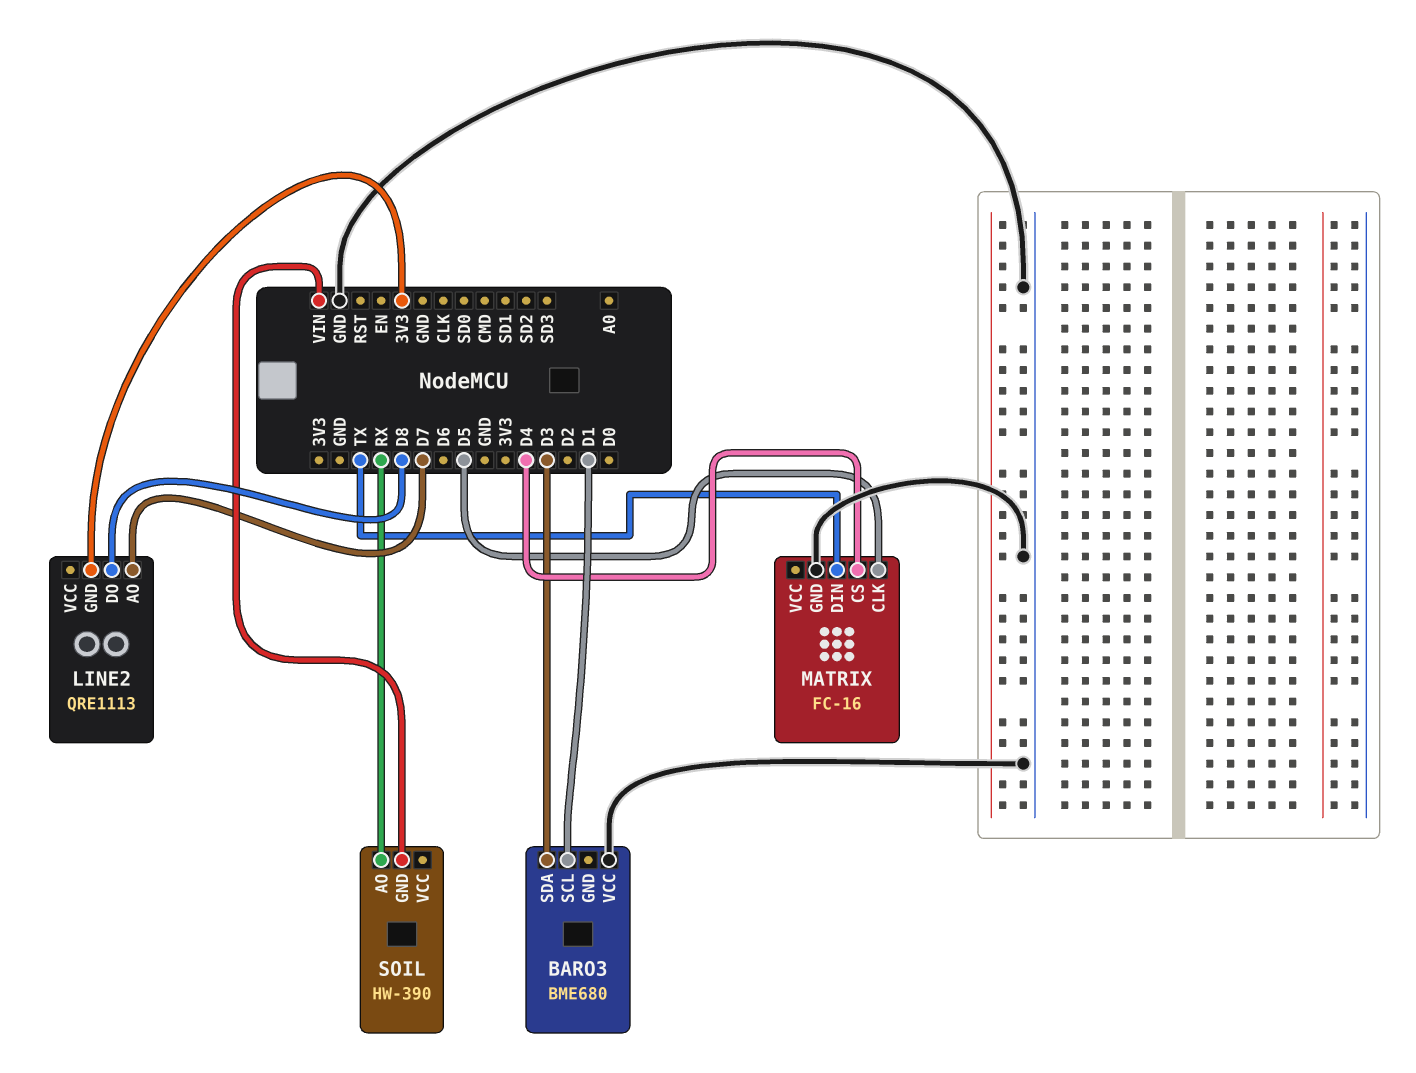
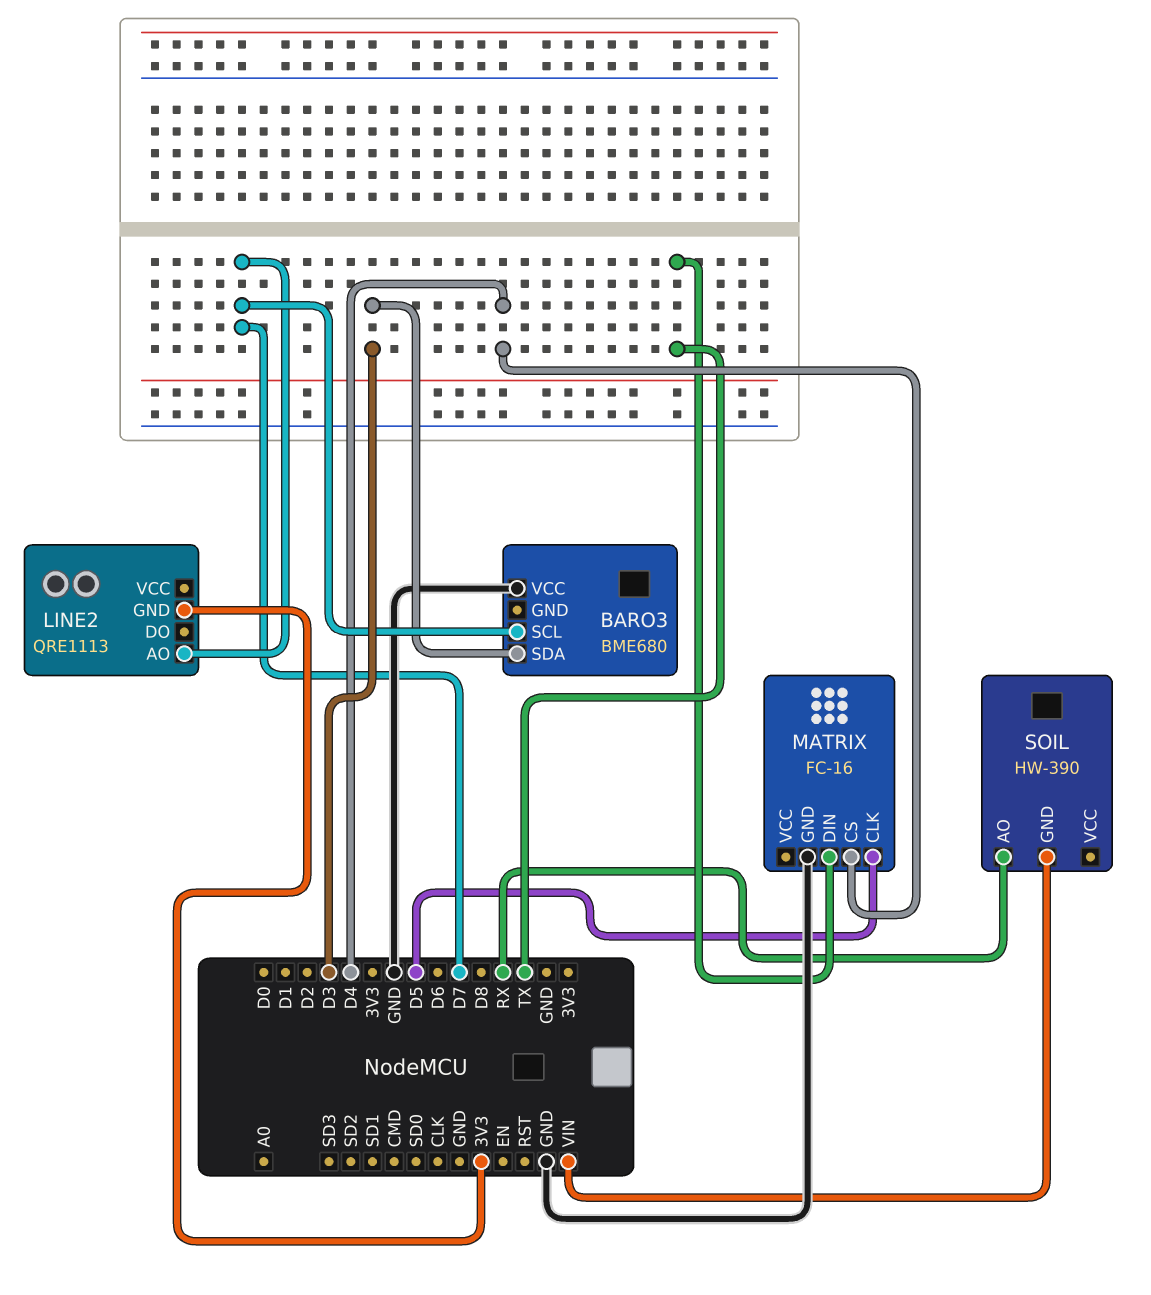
BARO3 pin SCL: D1 -> D7
LINE2 pin DO: D8 -> none

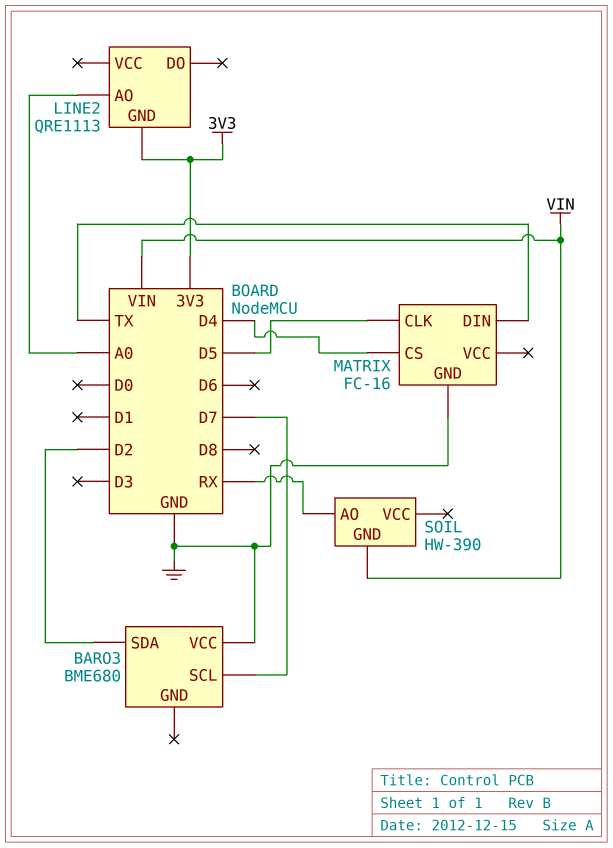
BARO3 pin SDA: D3 -> D2
LINE2 pin AO: D7 -> A0

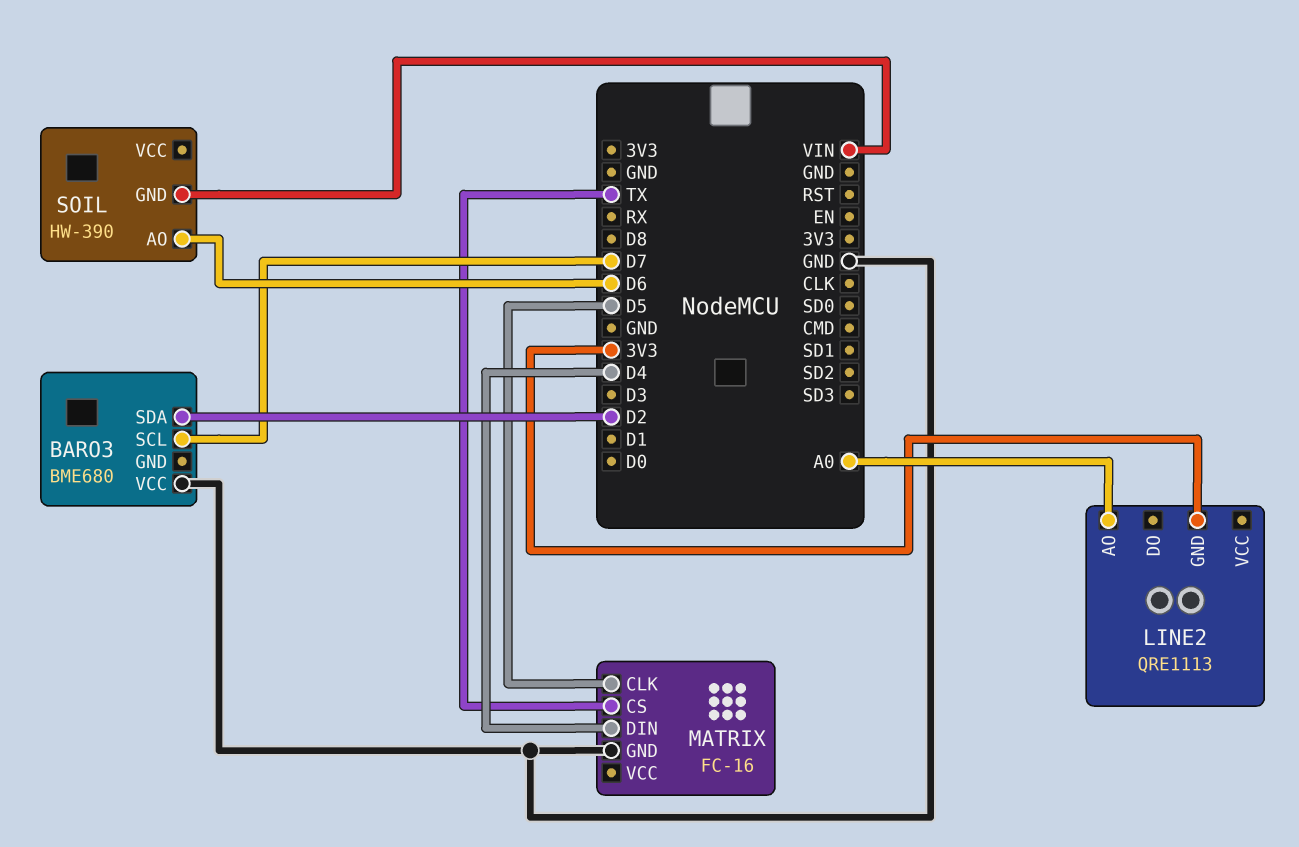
MATRIX pin CS: D4 -> TX
MATRIX pin DIN: TX -> D4
SOIL pin AO: RX -> D6

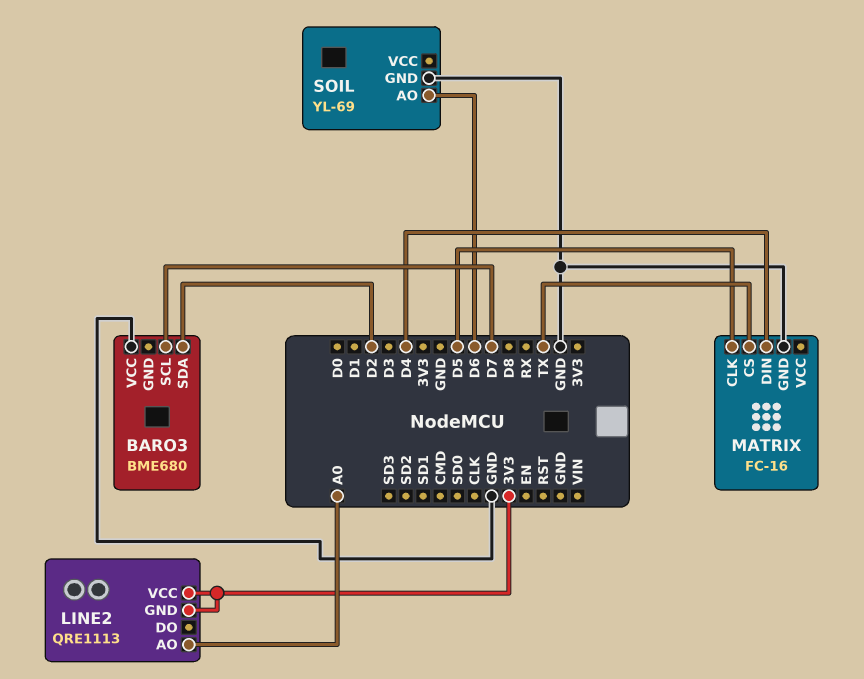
LINE2 pin VCC: none -> 3V3
SOIL: HW-390 -> YL-69
SOIL pin GND: VIN -> GND

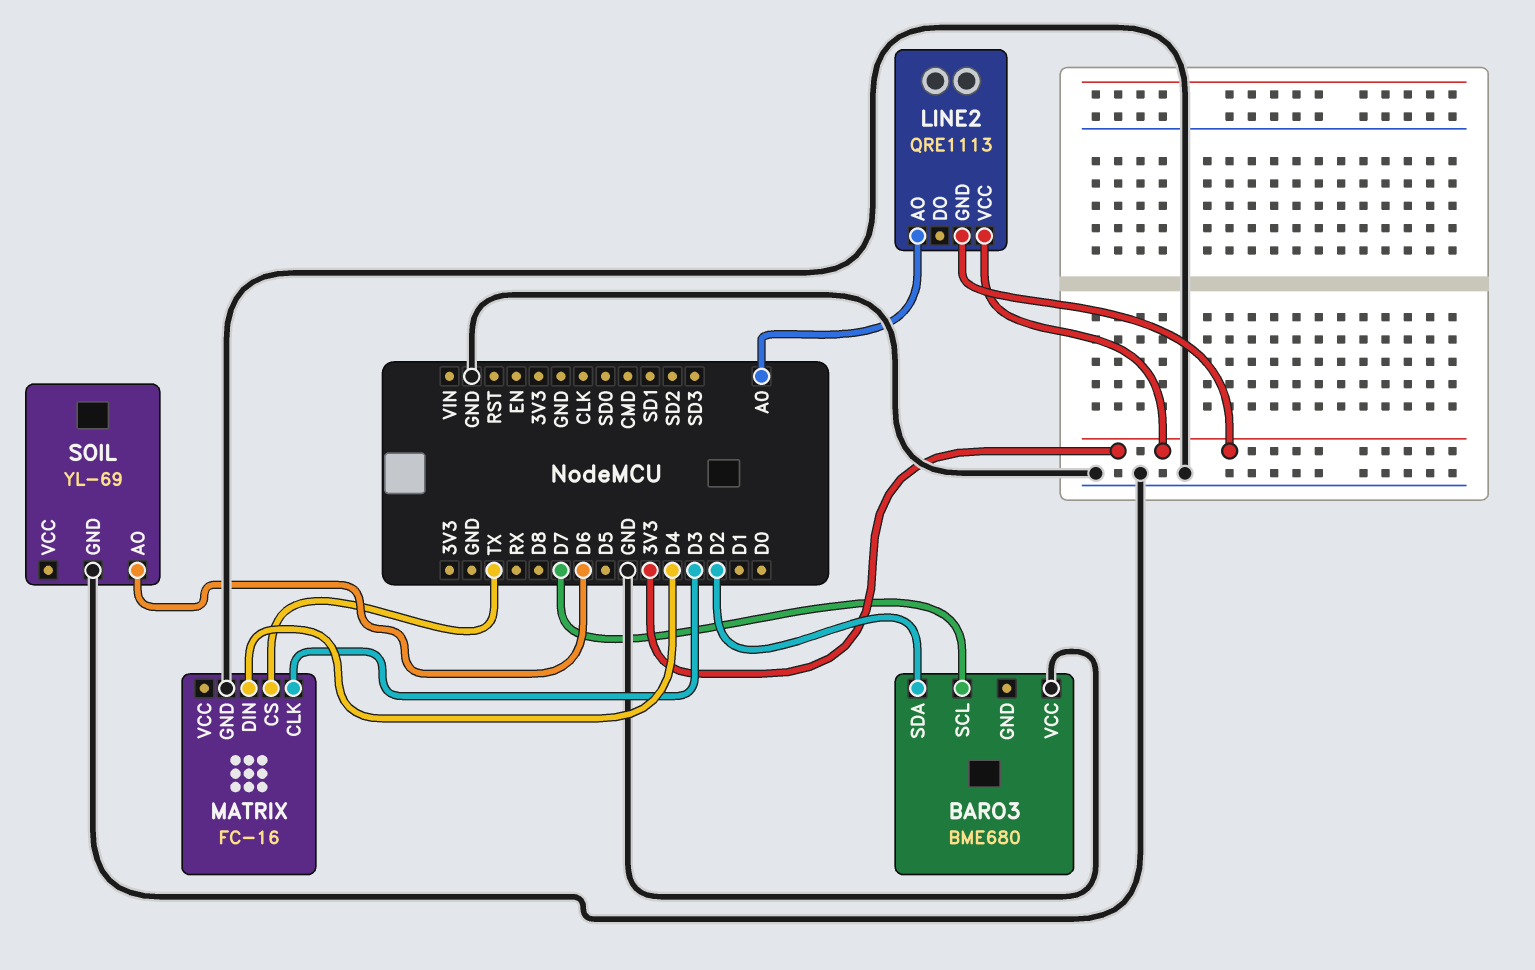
MATRIX pin CLK: D5 -> D3

